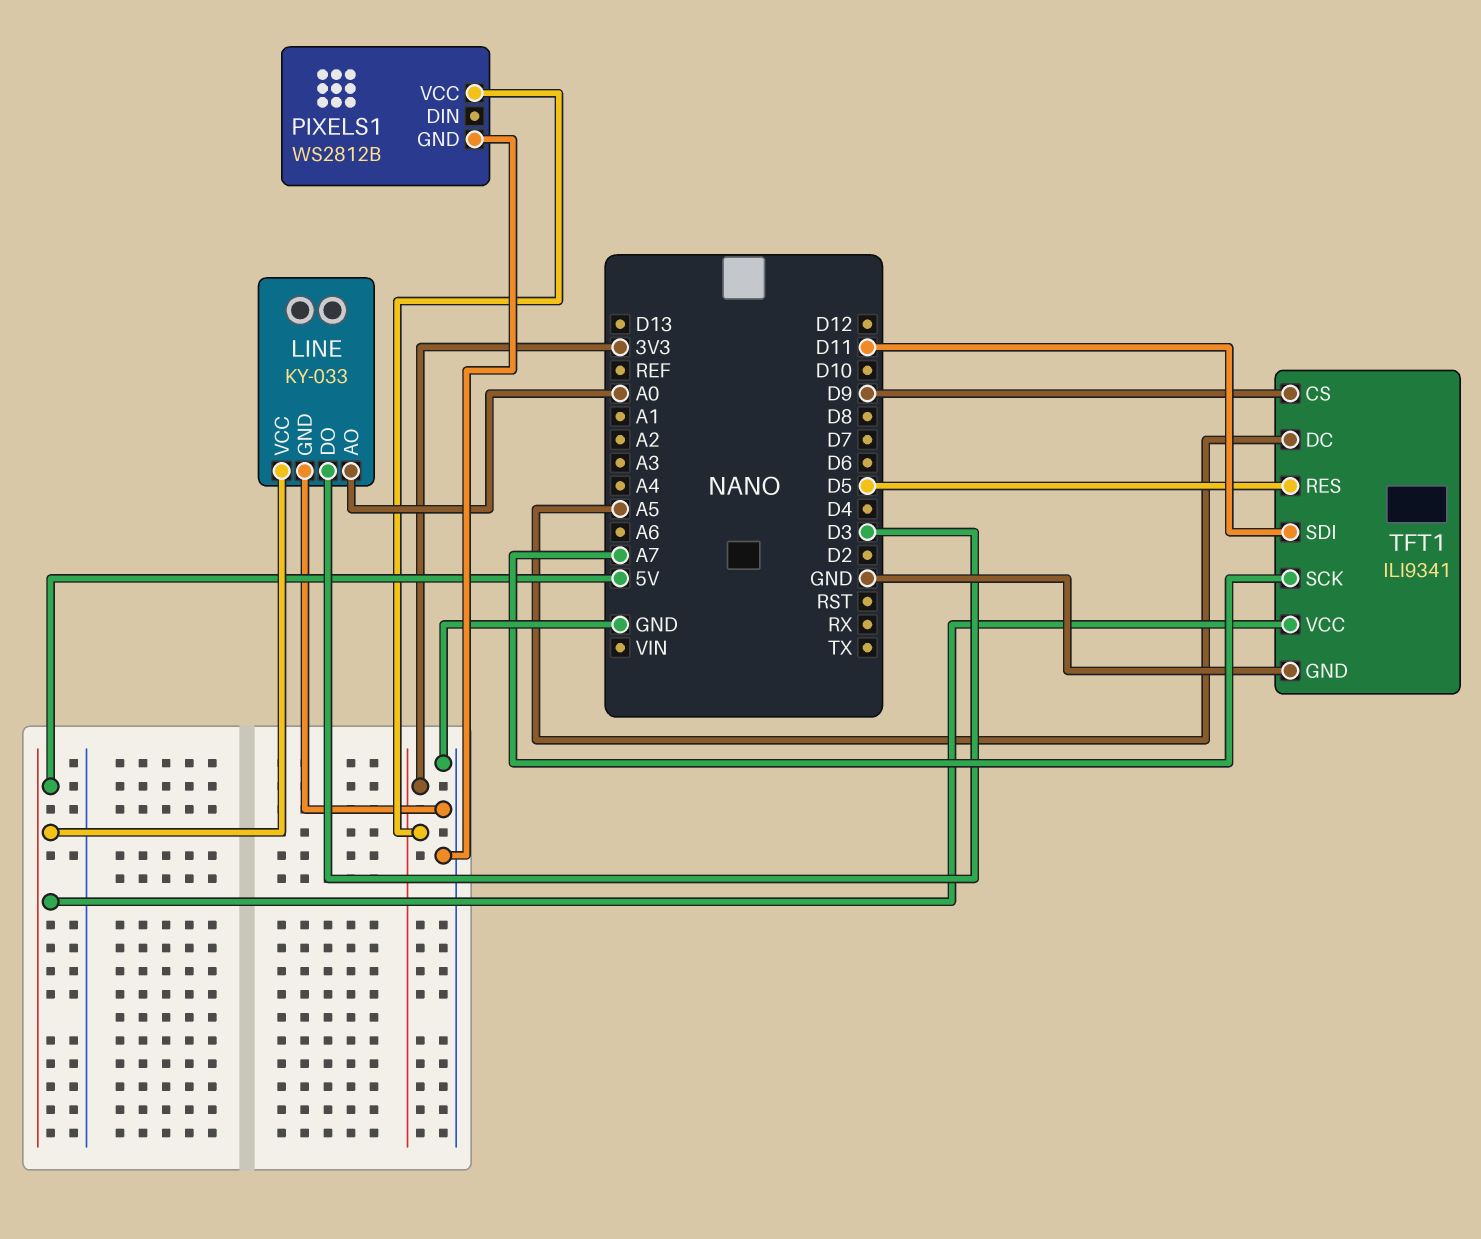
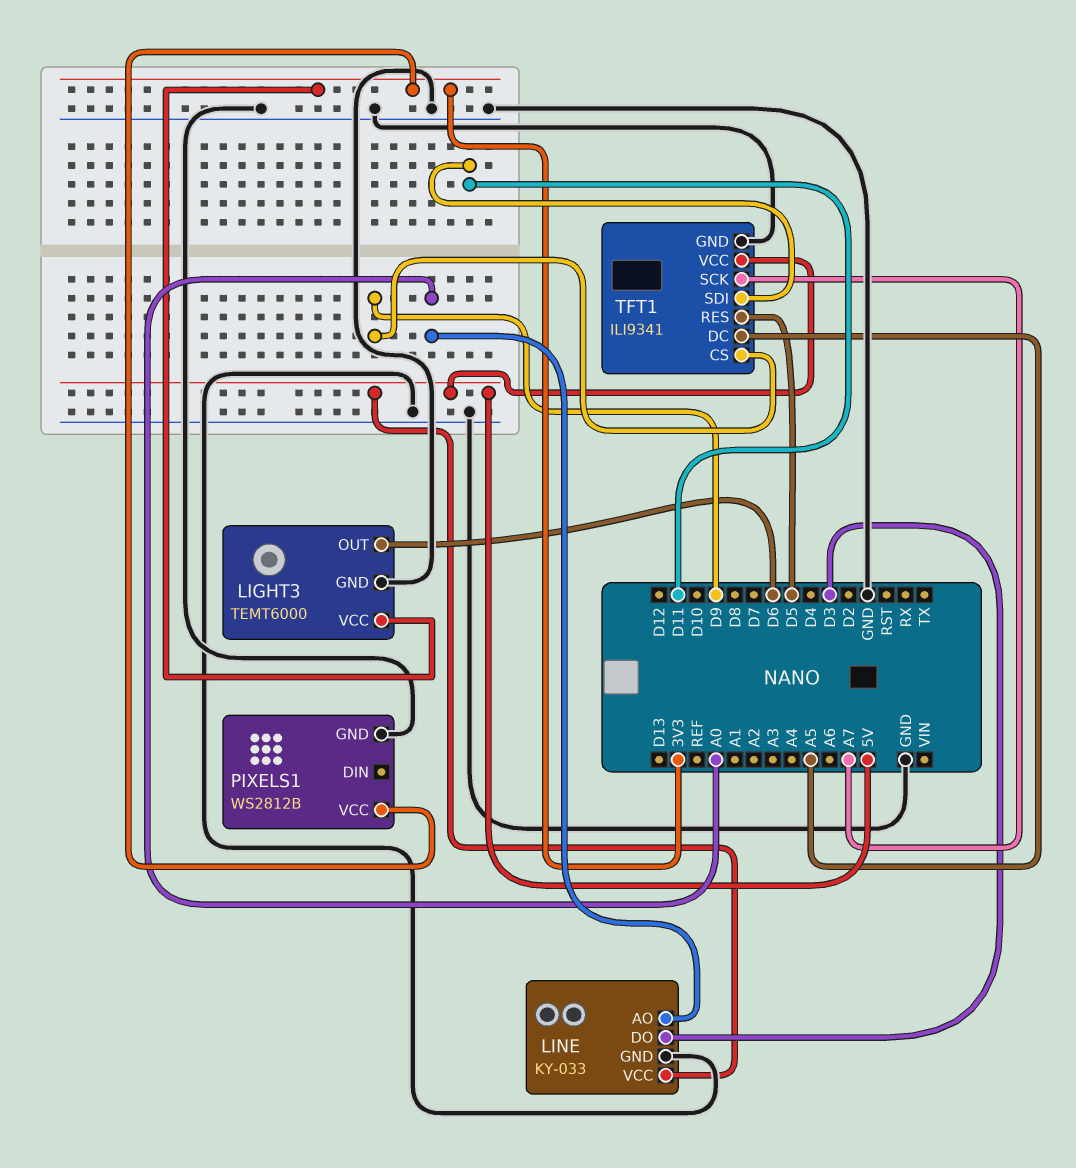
LIGHT3: none -> TEMT6000
LIGHT3 pin GND: none -> GND
LIGHT3 pin OUT: none -> D6
LIGHT3 pin VCC: none -> 3V3

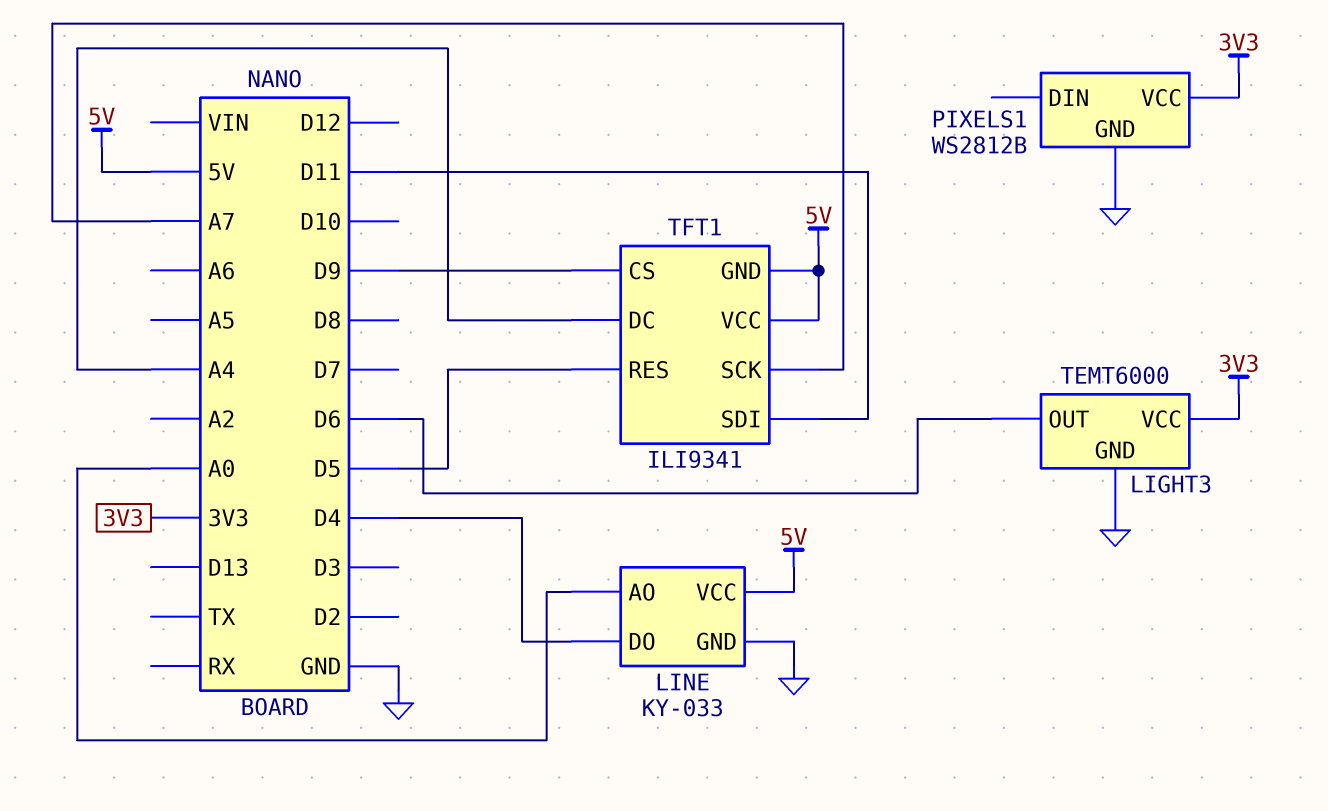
LINE pin DO: D3 -> D4
TFT1 pin DC: A5 -> A4
TFT1 pin GND: GND -> 5V

